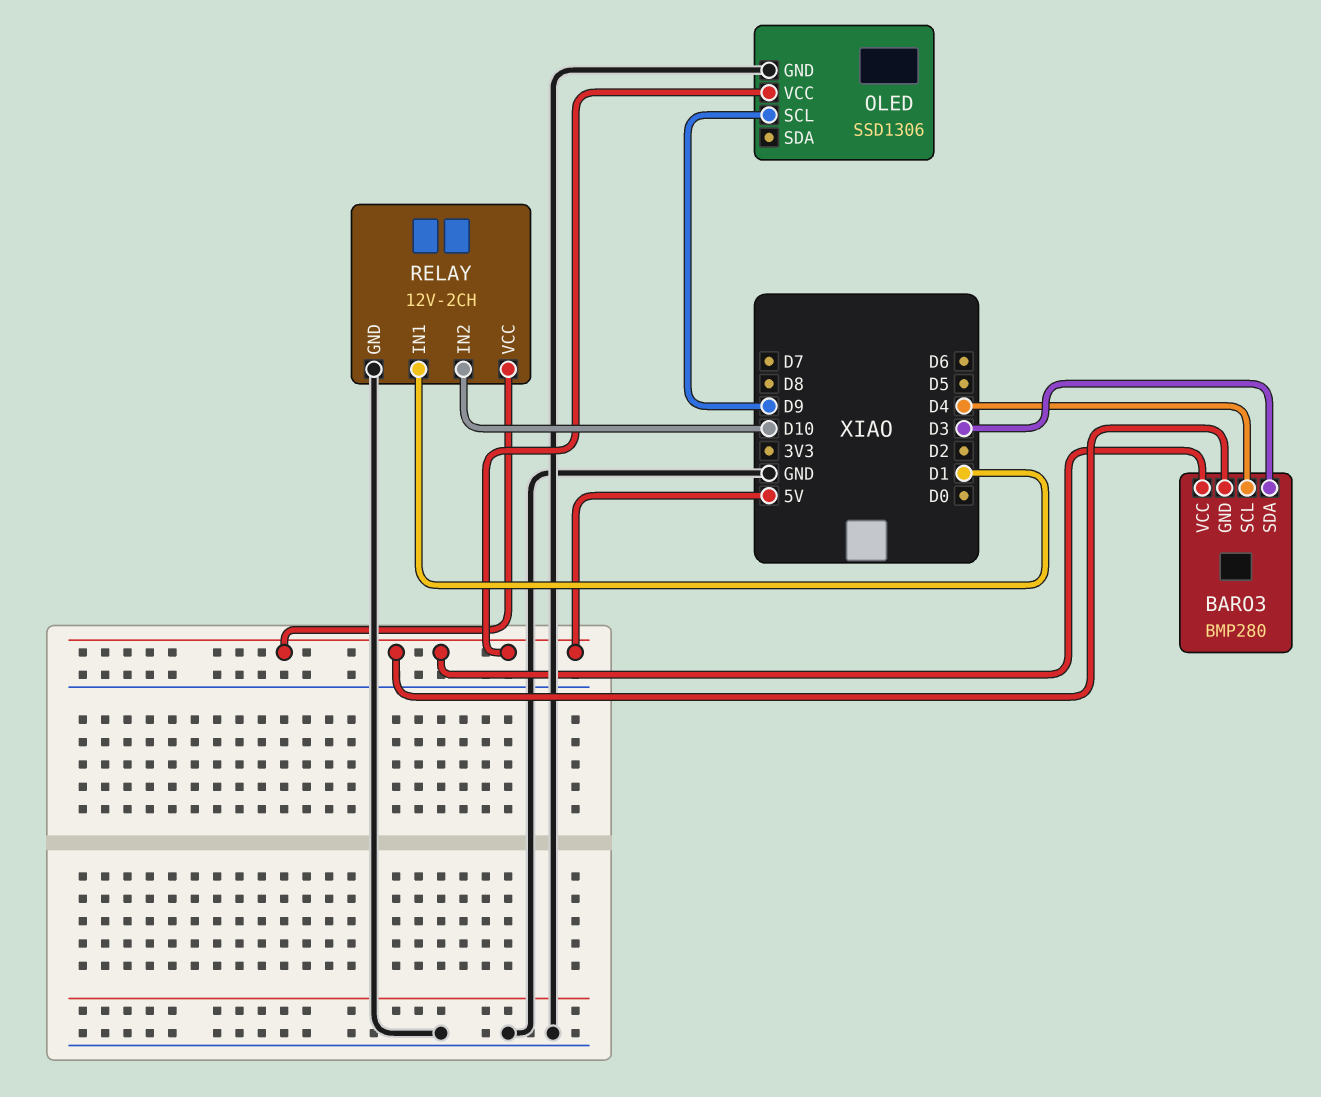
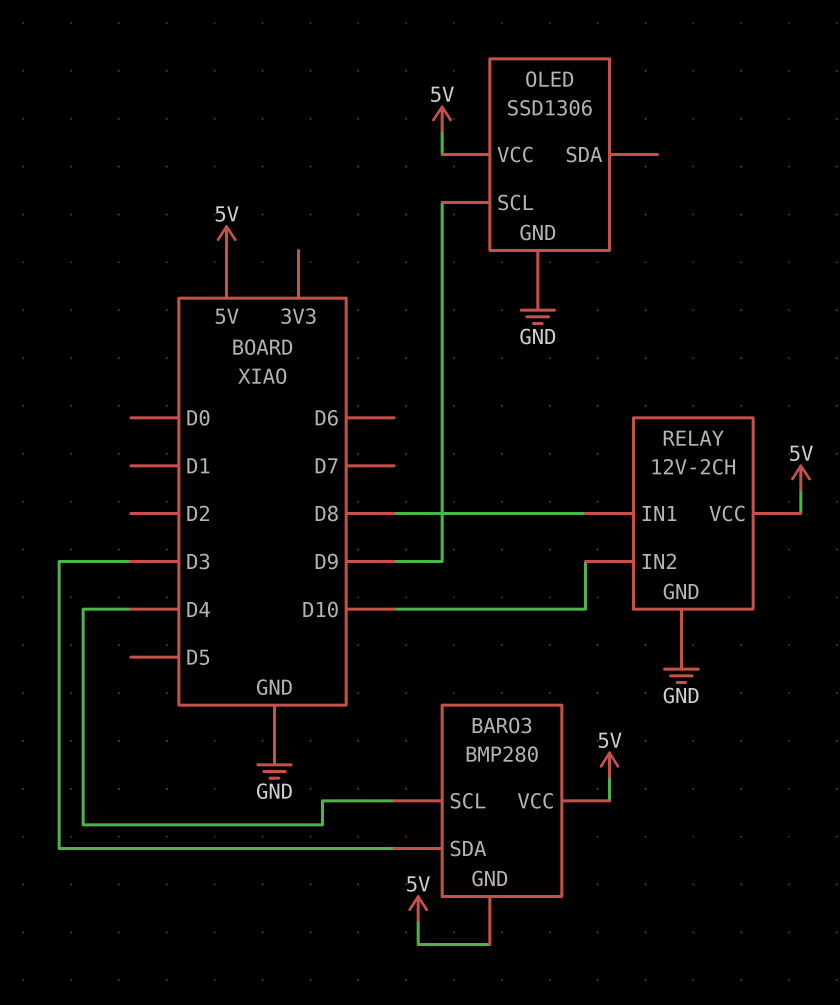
RELAY pin IN1: D1 -> D8

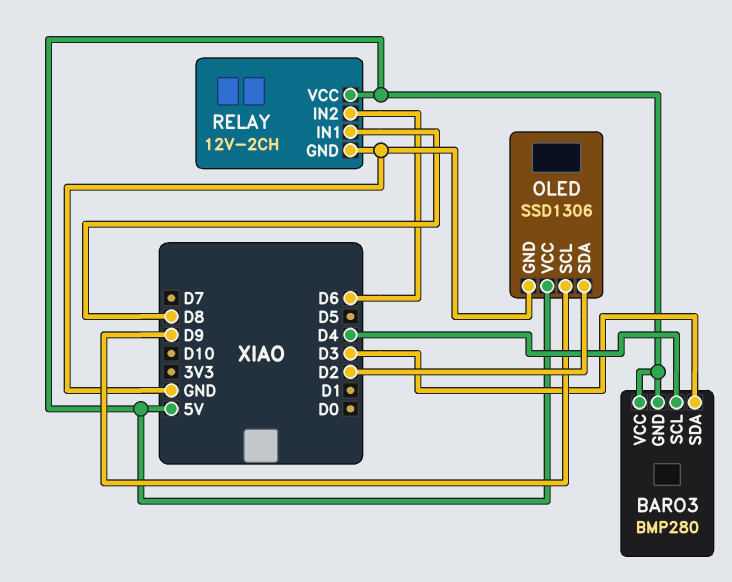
OLED pin SDA: none -> D2
RELAY pin IN2: D10 -> D6

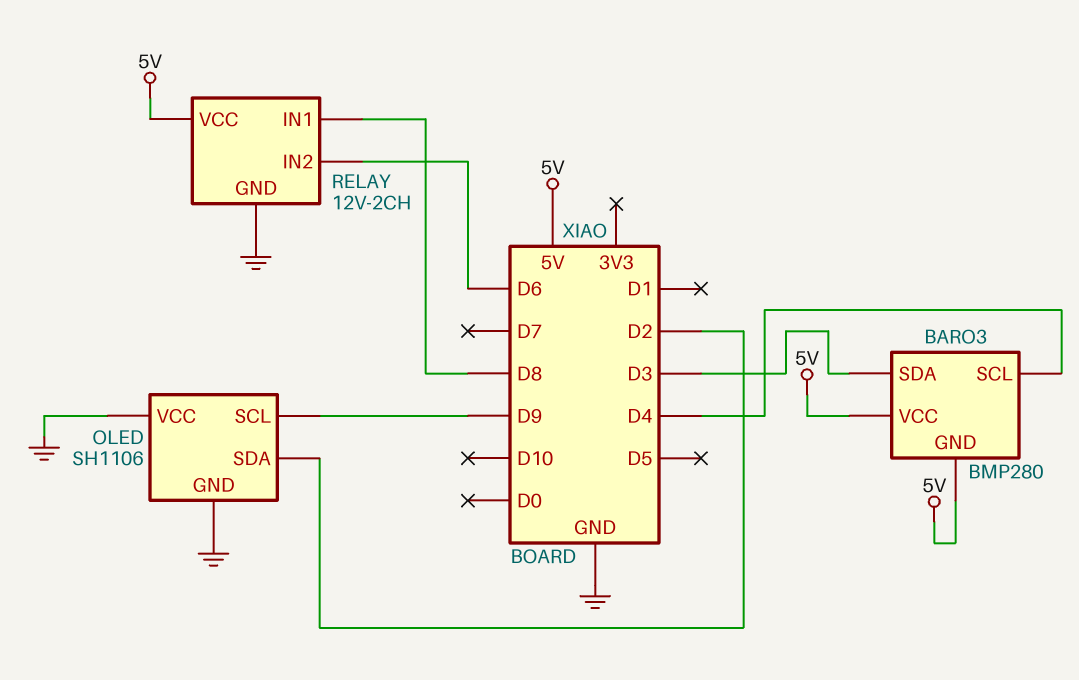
OLED: SSD1306 -> SH1106
OLED pin VCC: 5V -> GND

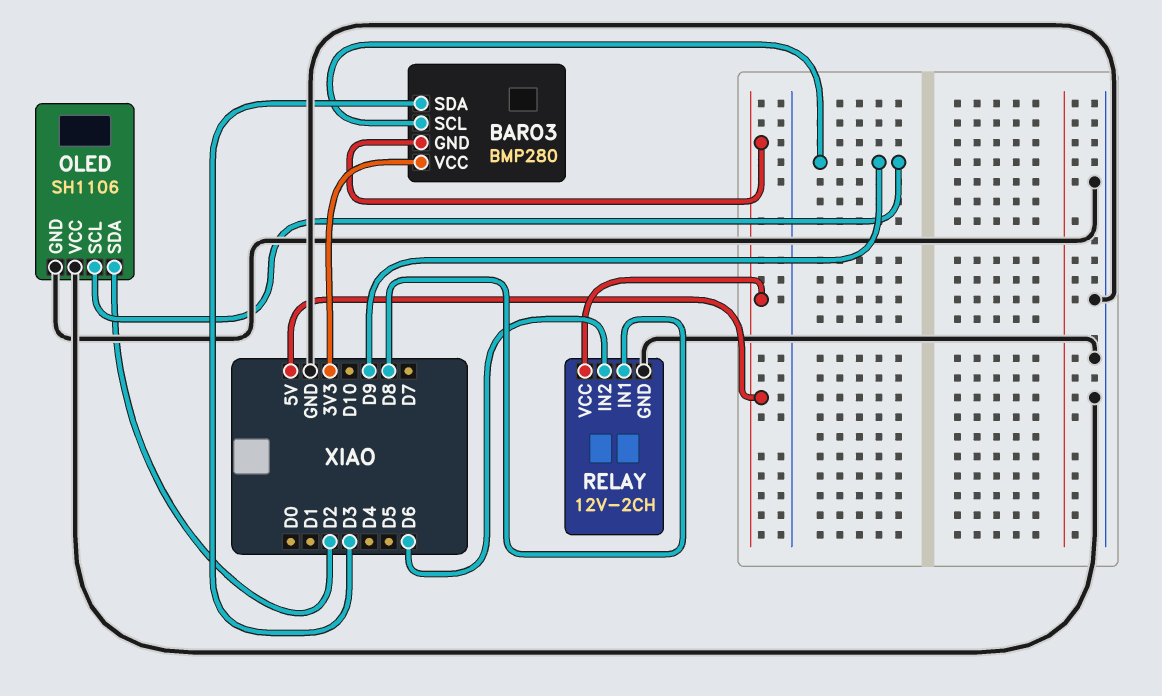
BARO3 pin SCL: D4 -> D9
BARO3 pin VCC: 5V -> 3V3

